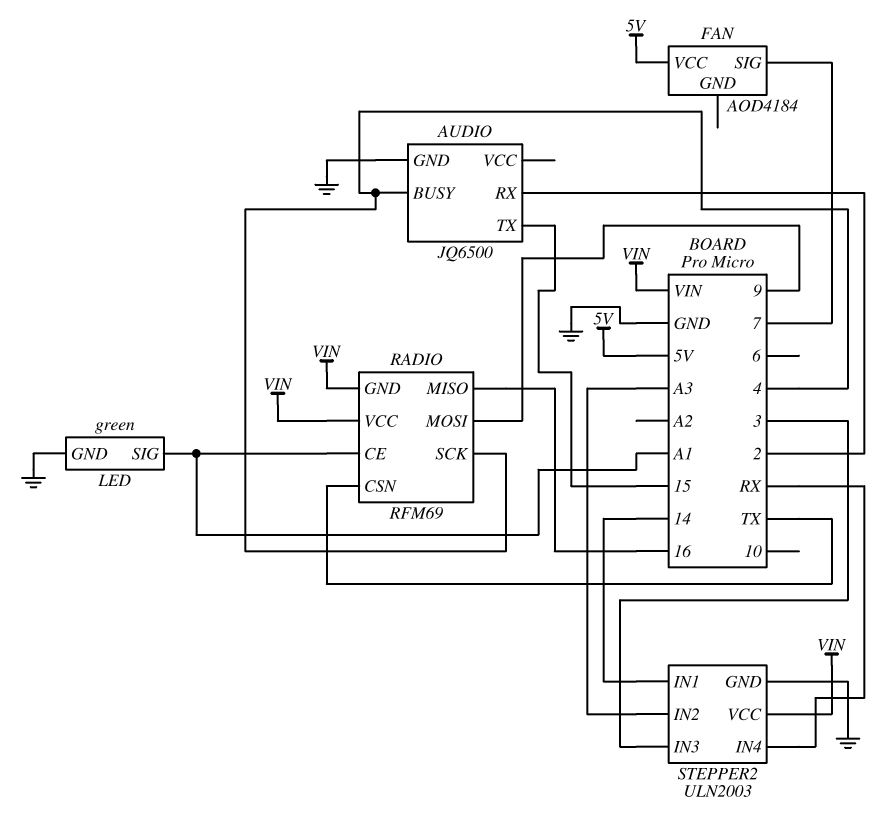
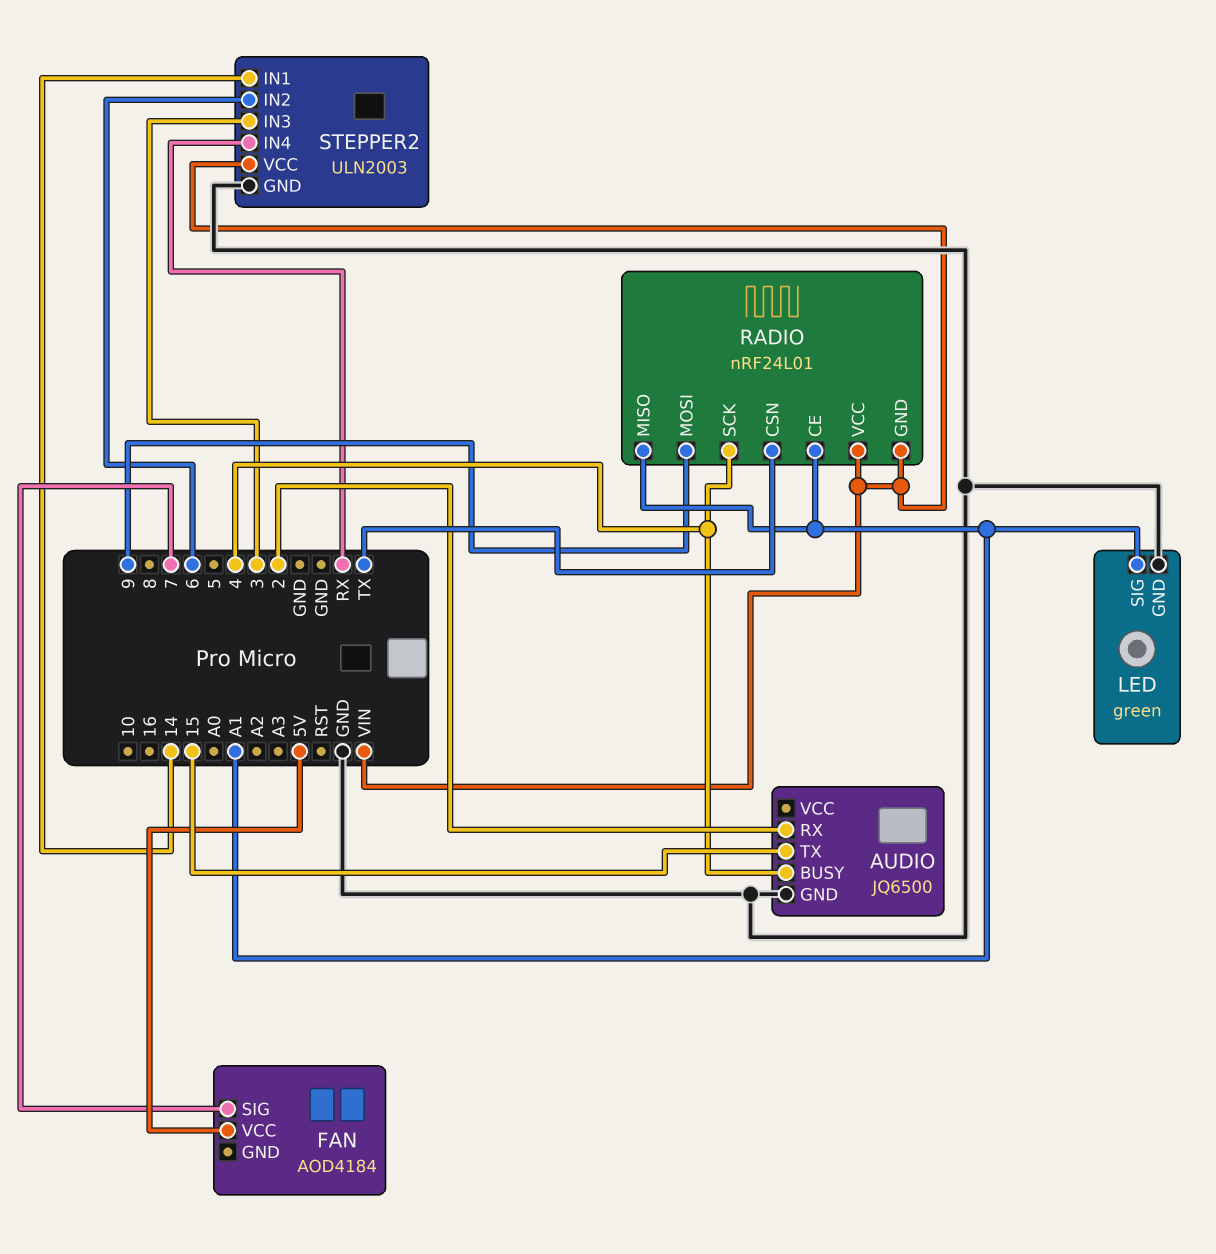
RADIO: RFM69 -> nRF24L01
RADIO pin MISO: 16 -> A1
STEPPER2 pin IN2: A3 -> 6

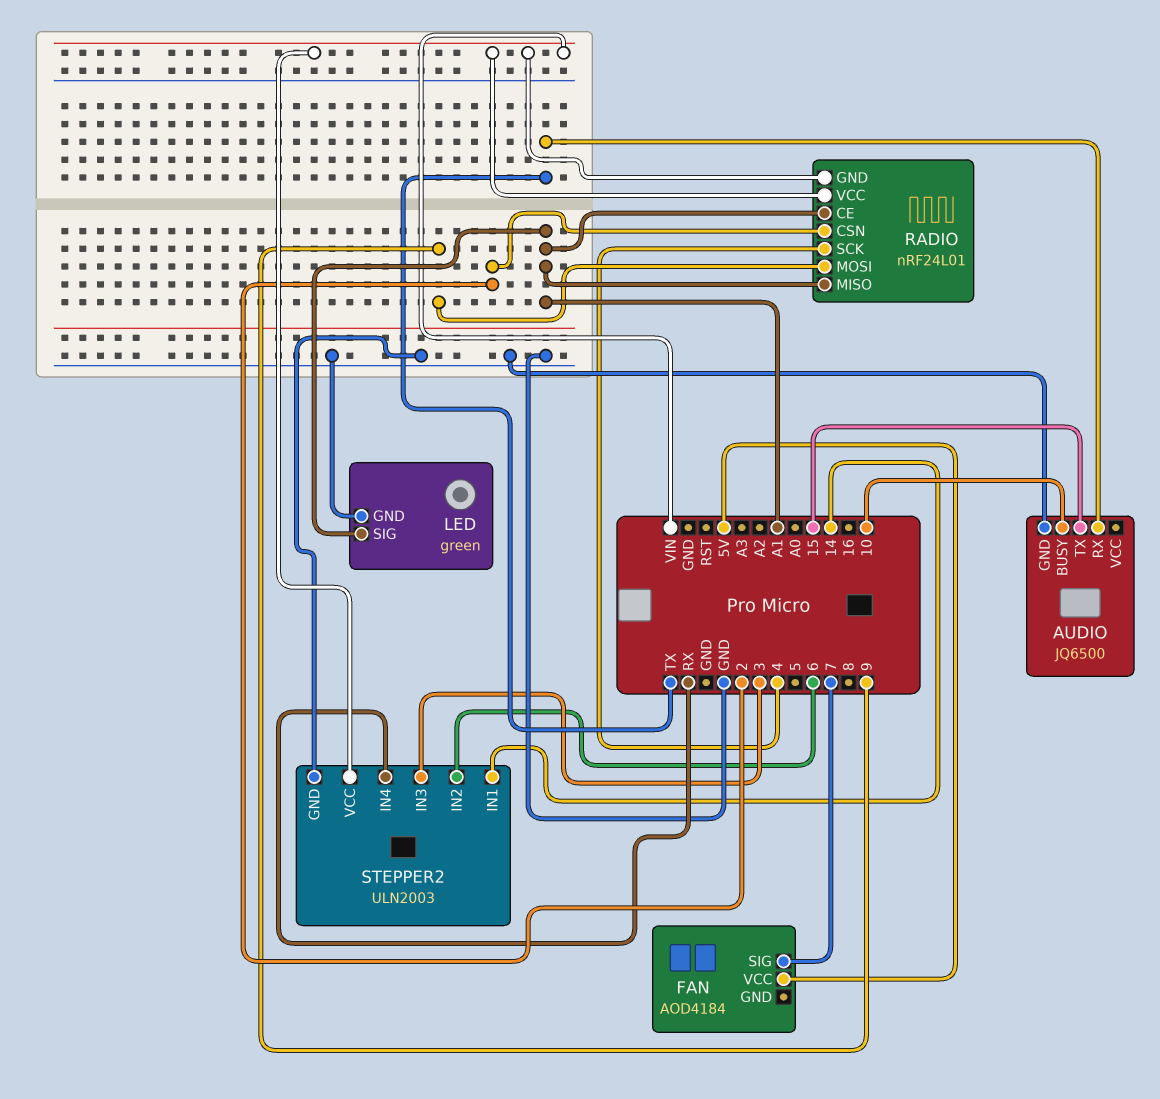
AUDIO pin BUSY: 4 -> 10
AUDIO pin RX: 2 -> TX
RADIO pin CSN: TX -> 2

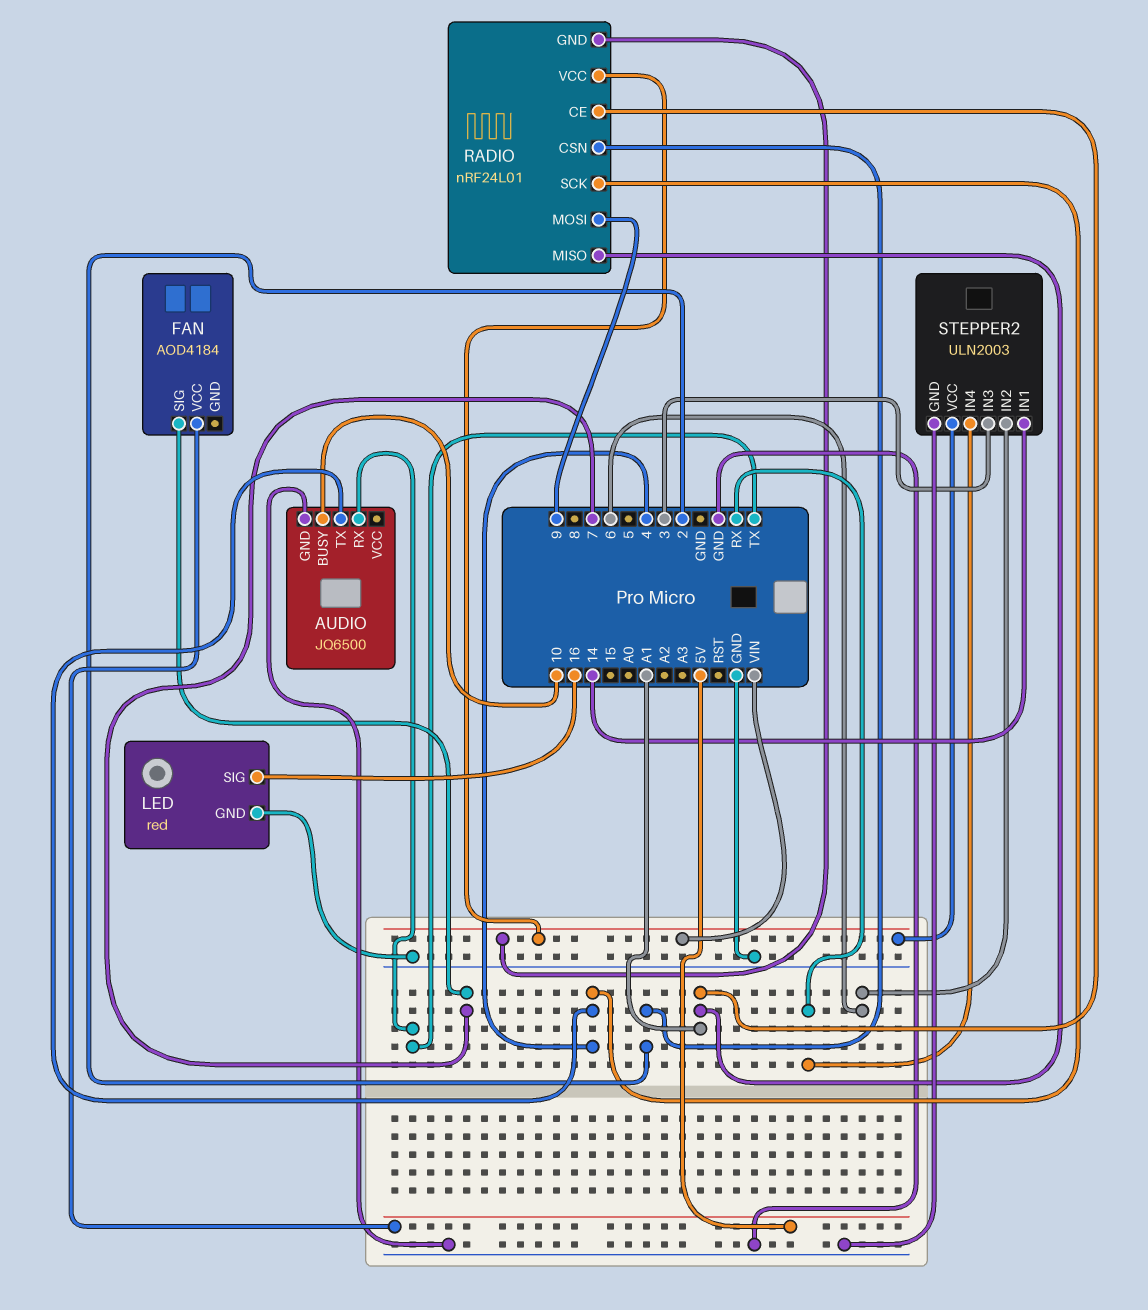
AUDIO pin TX: 15 -> 4
LED: green -> red
LED pin SIG: A1 -> 16

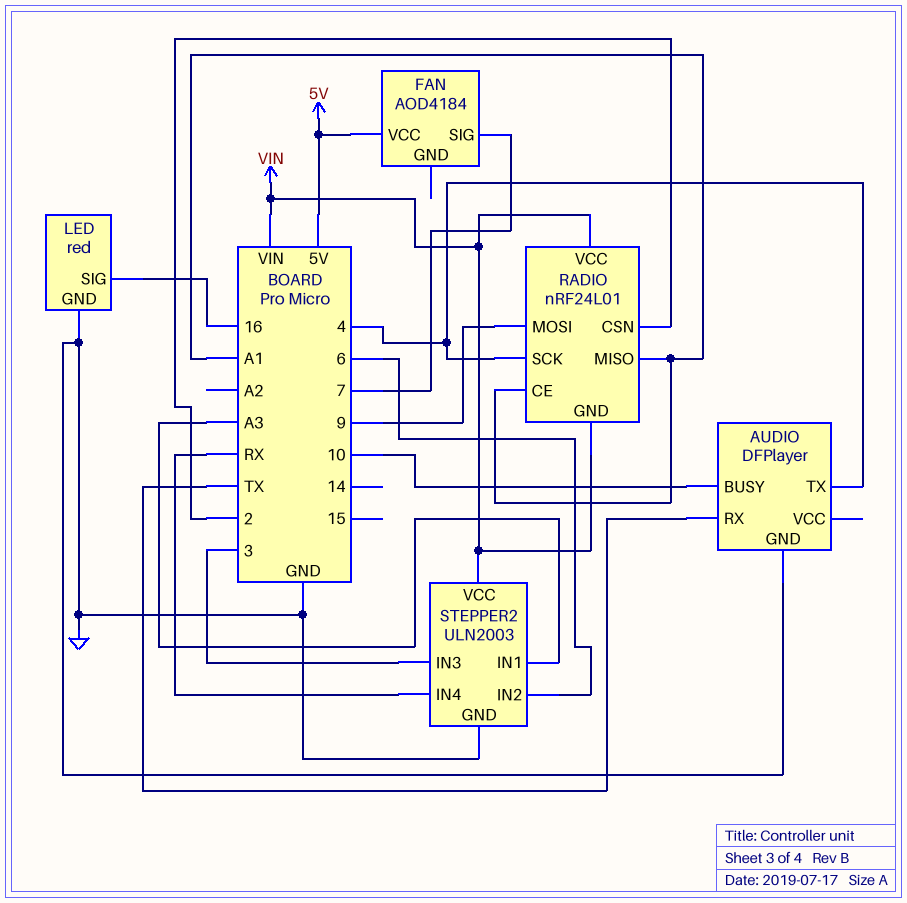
AUDIO: JQ6500 -> DFPlayer
STEPPER2 pin IN1: 14 -> A3

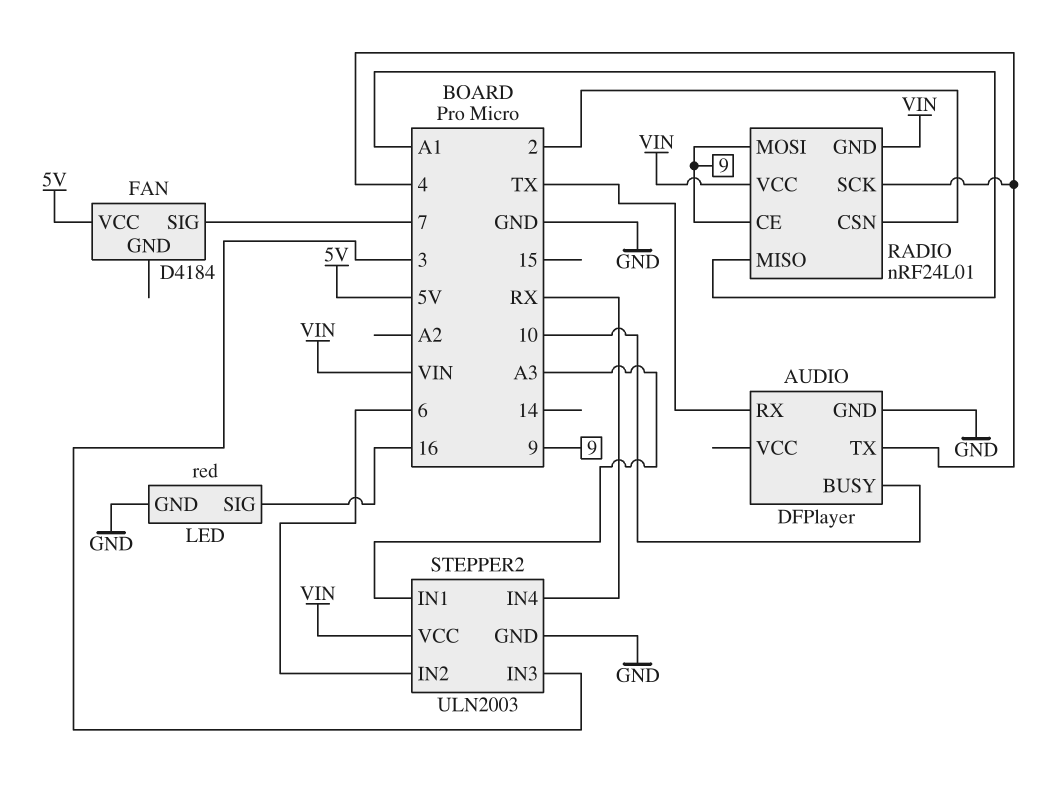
FAN: AOD4184 -> D4184
RADIO pin CE: A1 -> 9

